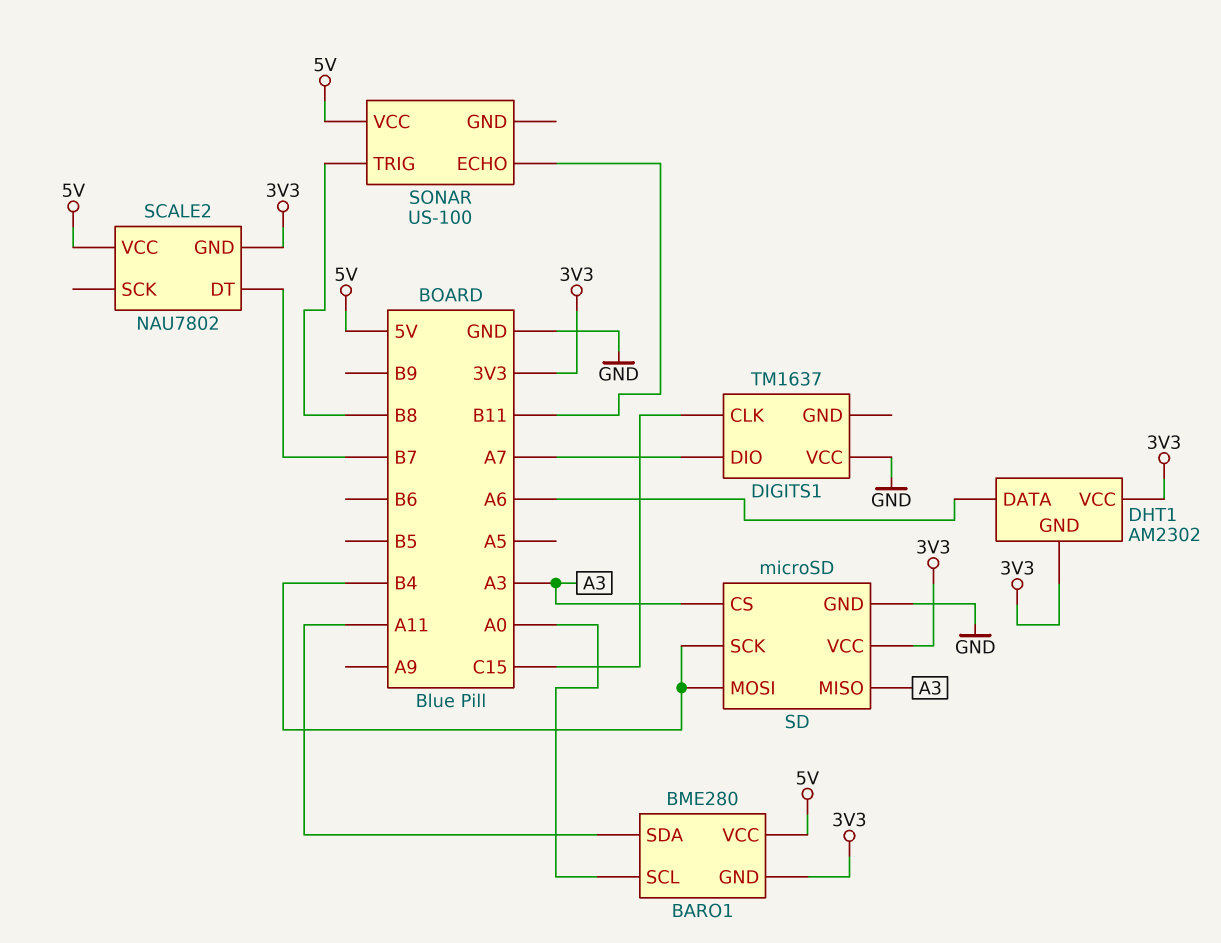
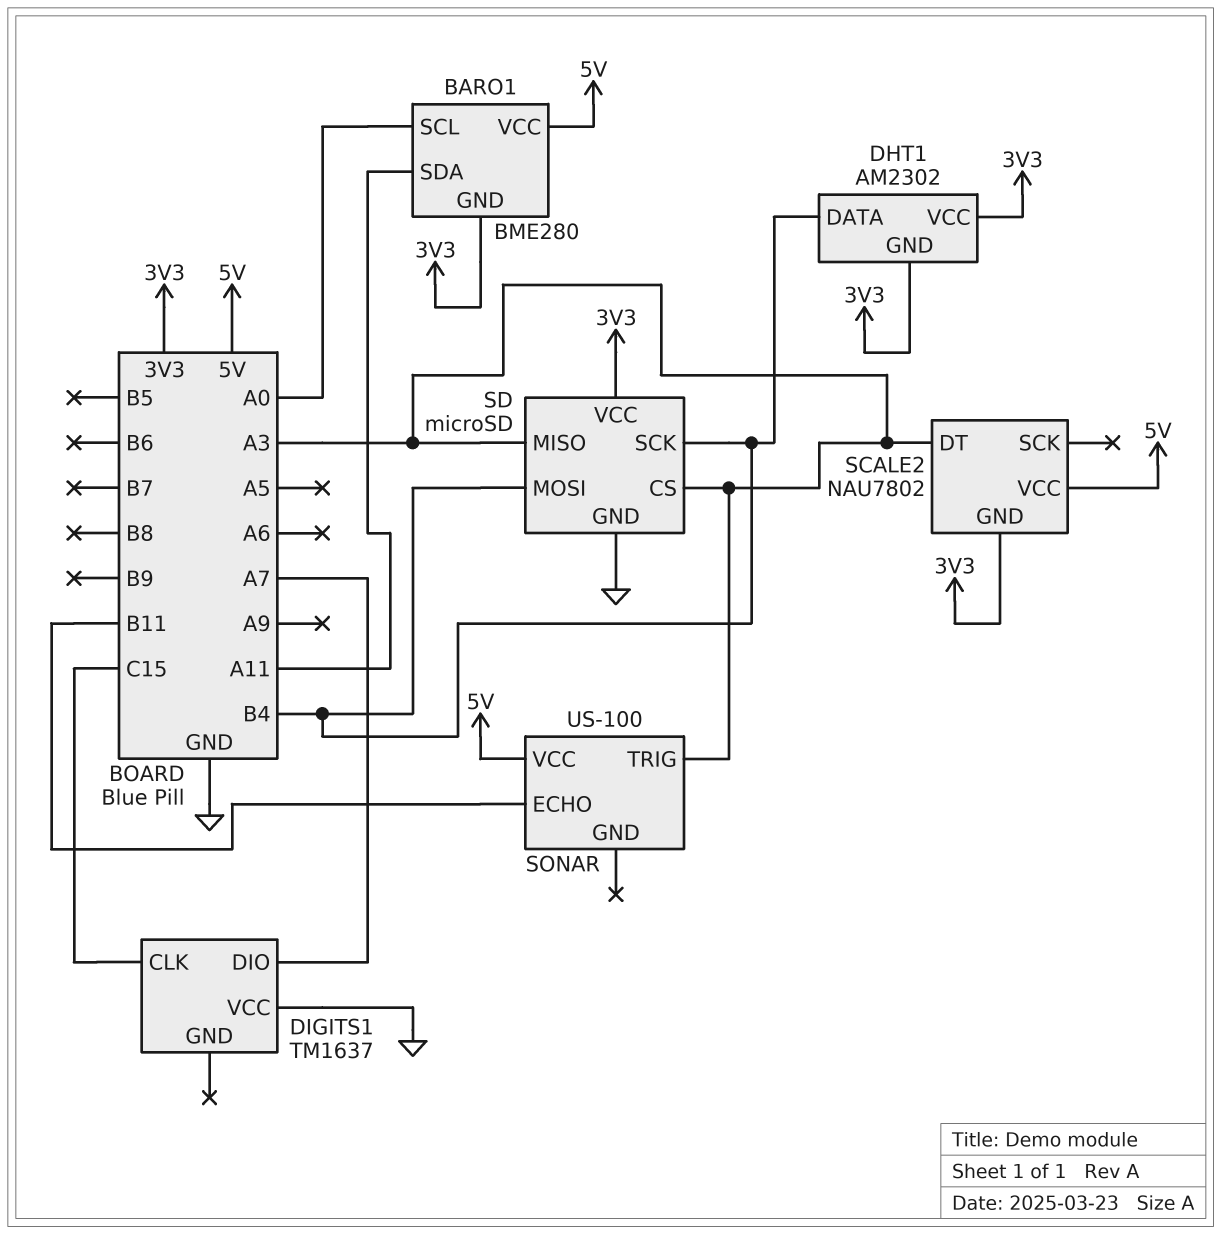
DHT1 pin DATA: A6 -> B4
SCALE2 pin DT: B7 -> A3
SONAR pin TRIG: B8 -> A3

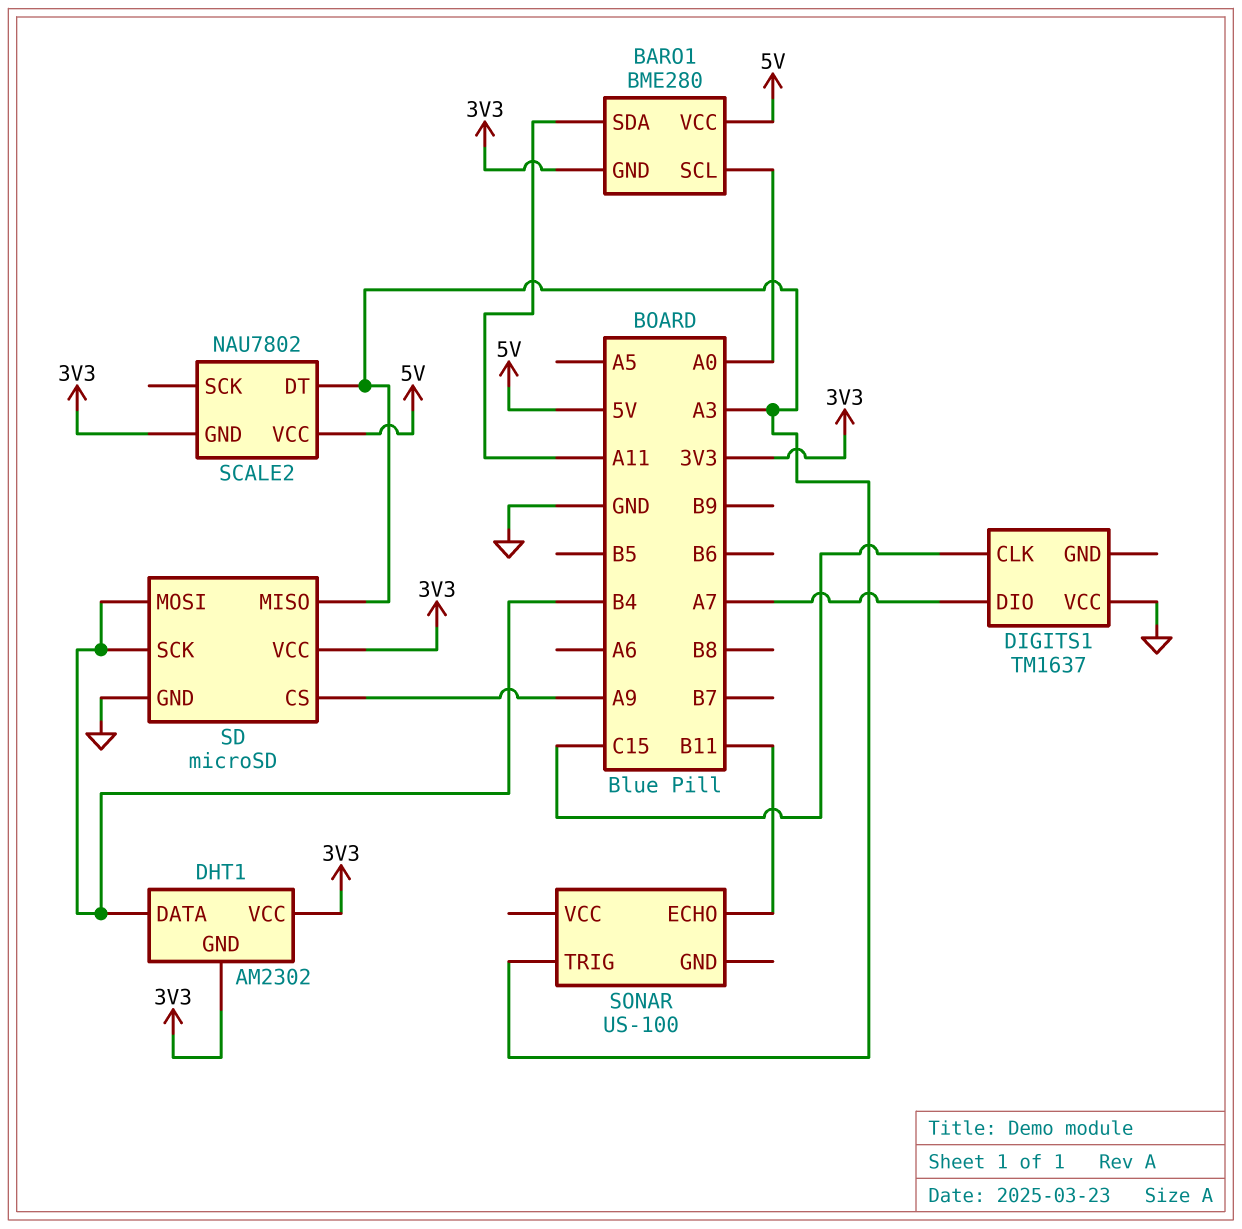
SD pin CS: A3 -> A9
SONAR pin VCC: 5V -> none

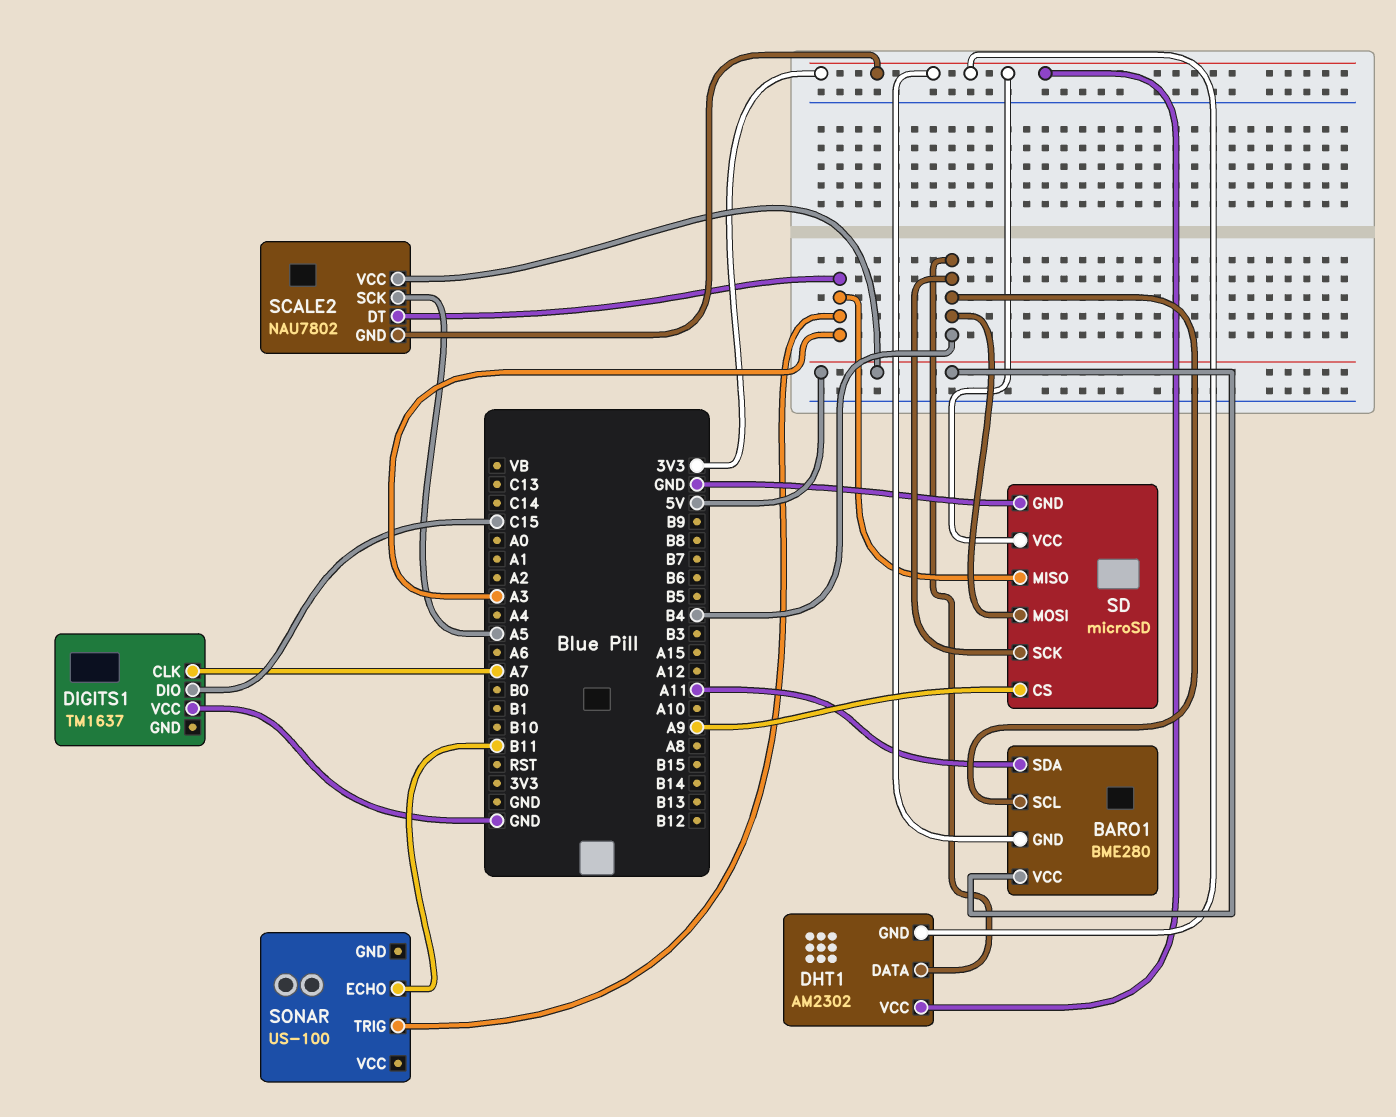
BARO1 pin SCL: A0 -> B4
DIGITS1 pin CLK: C15 -> A7
DIGITS1 pin DIO: A7 -> C15
SCALE2 pin SCK: none -> A5

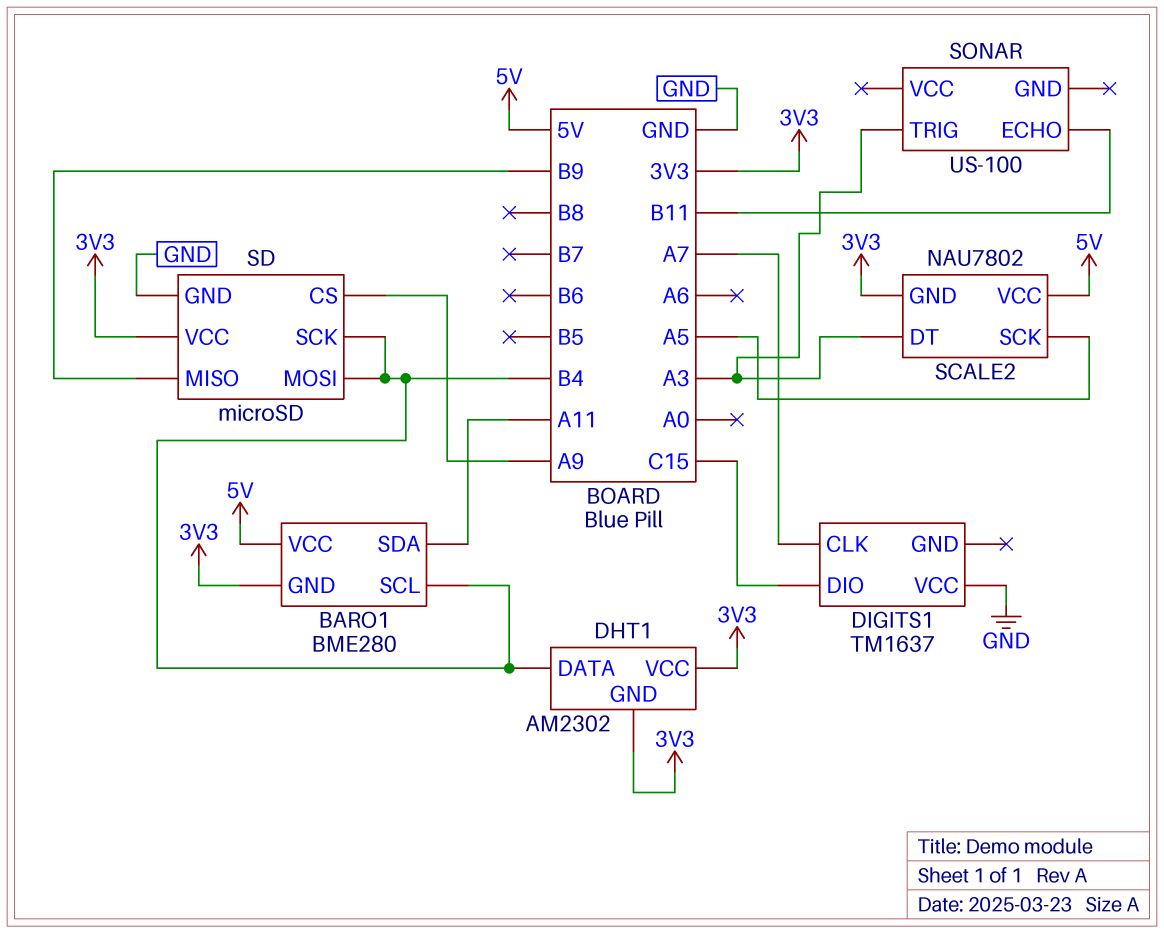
SD pin MISO: A3 -> B9

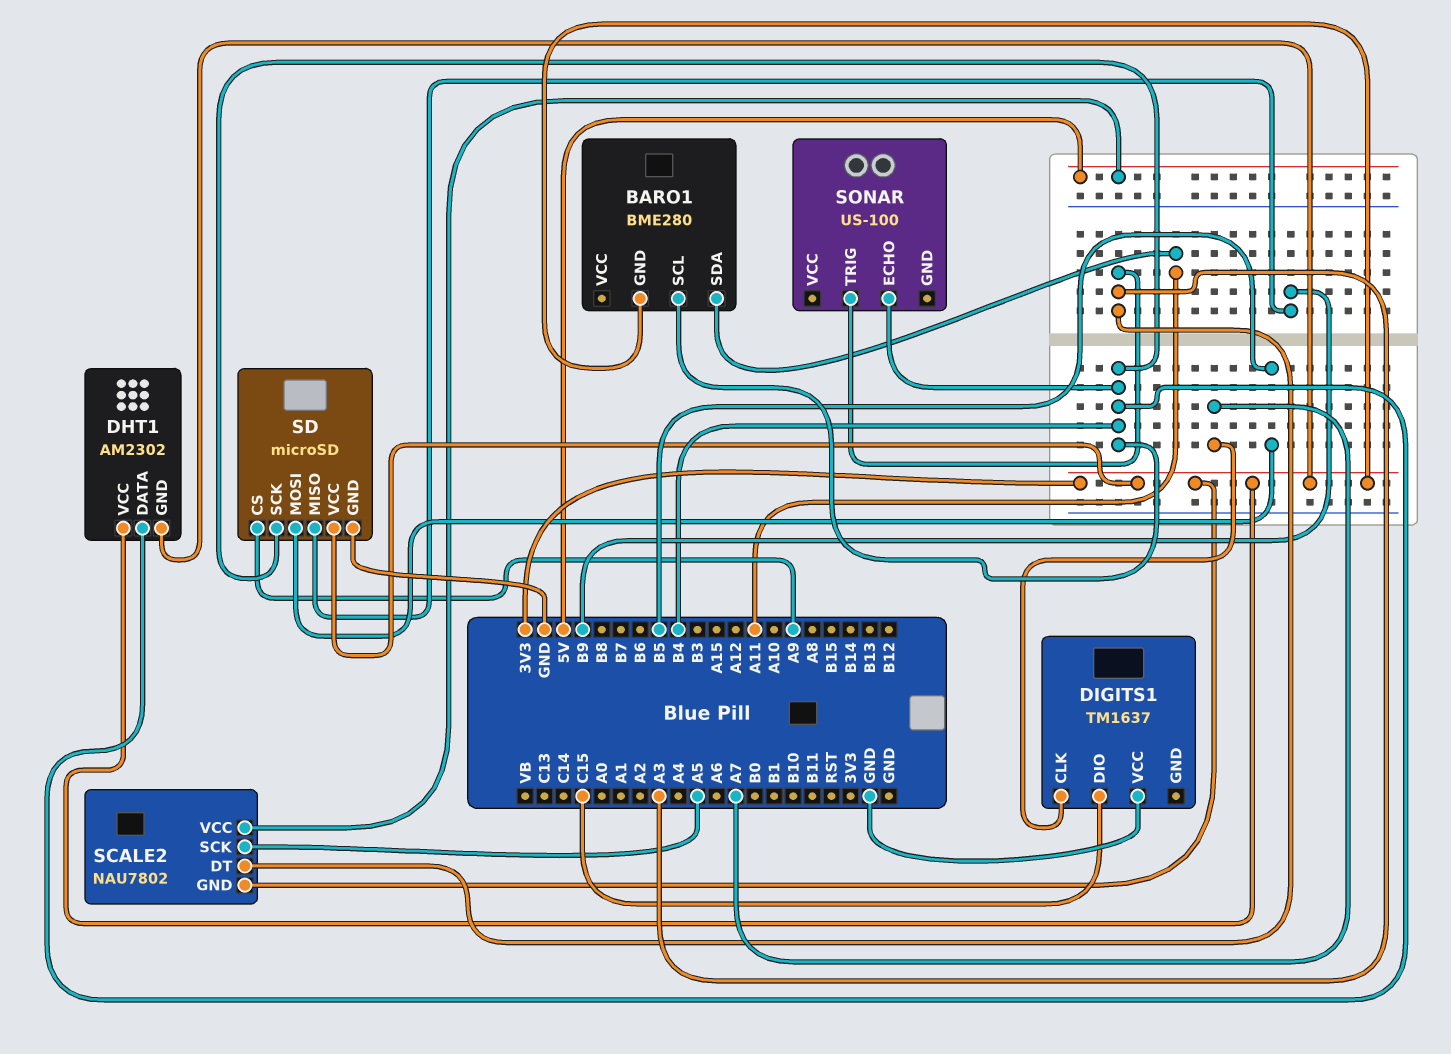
BARO1 pin VCC: 5V -> none
SD pin MOSI: B4 -> B5
SONAR pin ECHO: B11 -> B4

